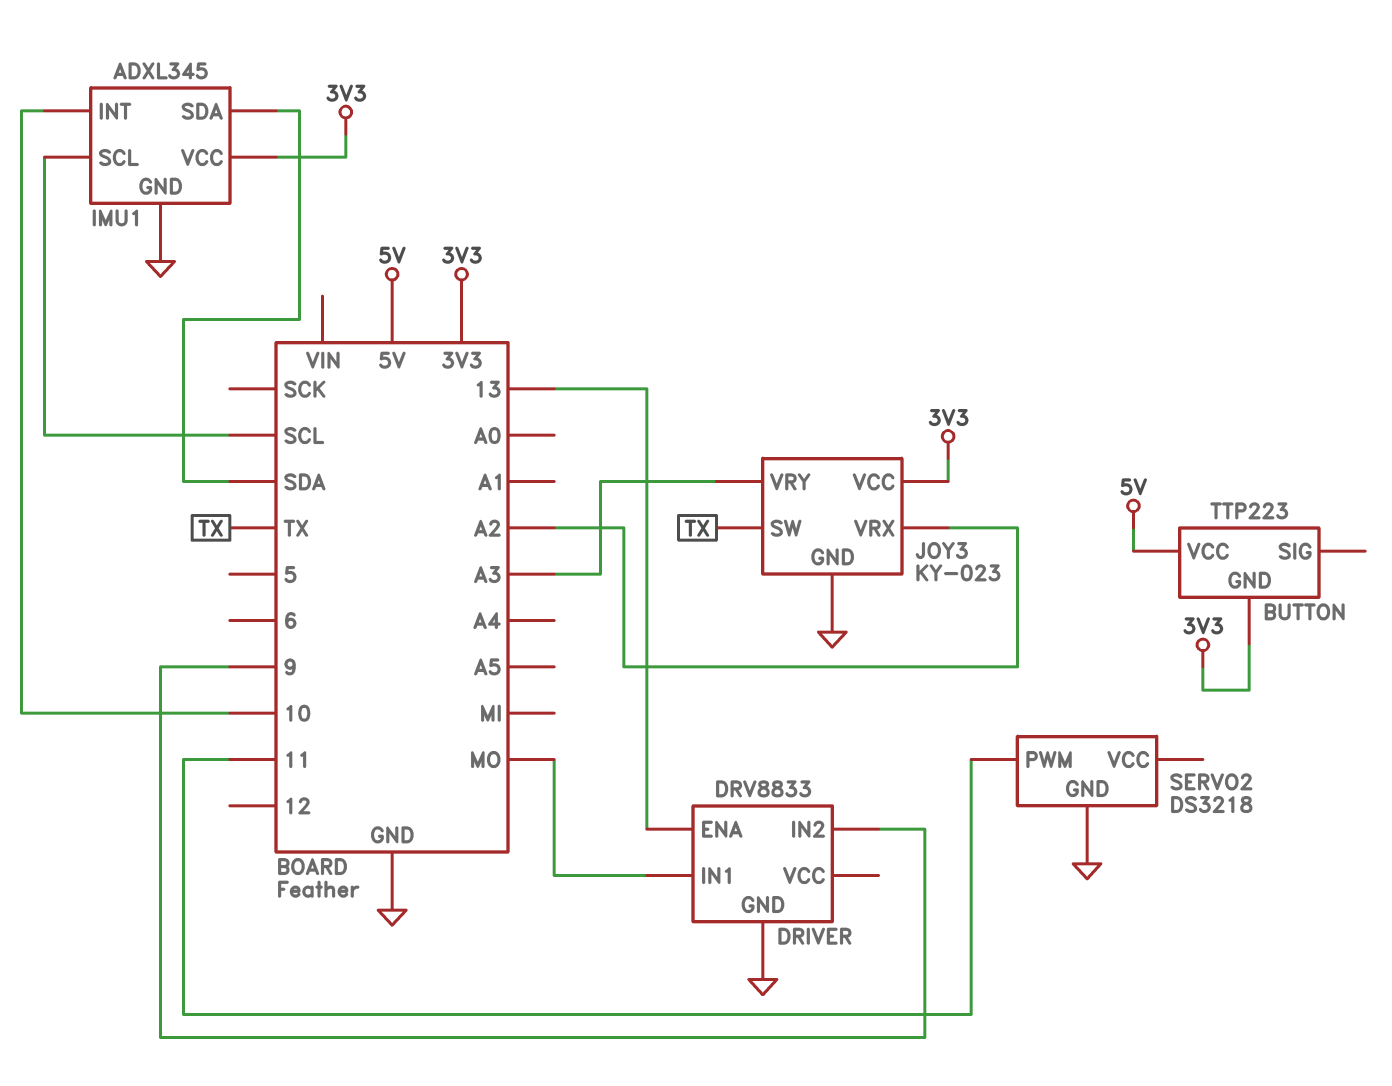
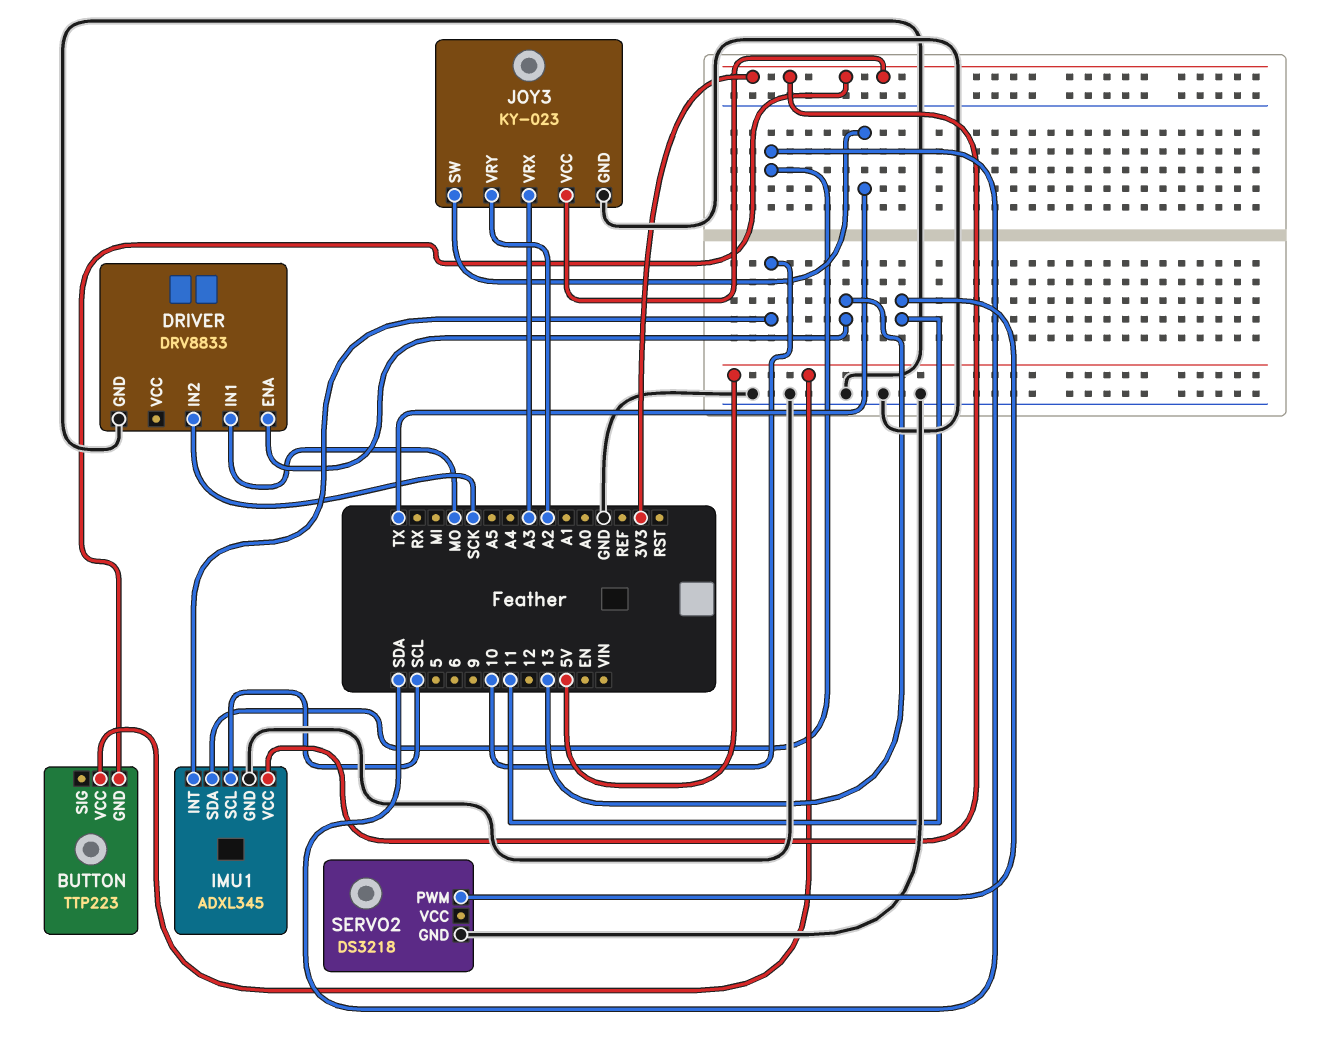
DRIVER pin IN2: 9 -> SCK
JOY3 pin VRX: A2 -> A3
JOY3 pin VRY: A3 -> A2

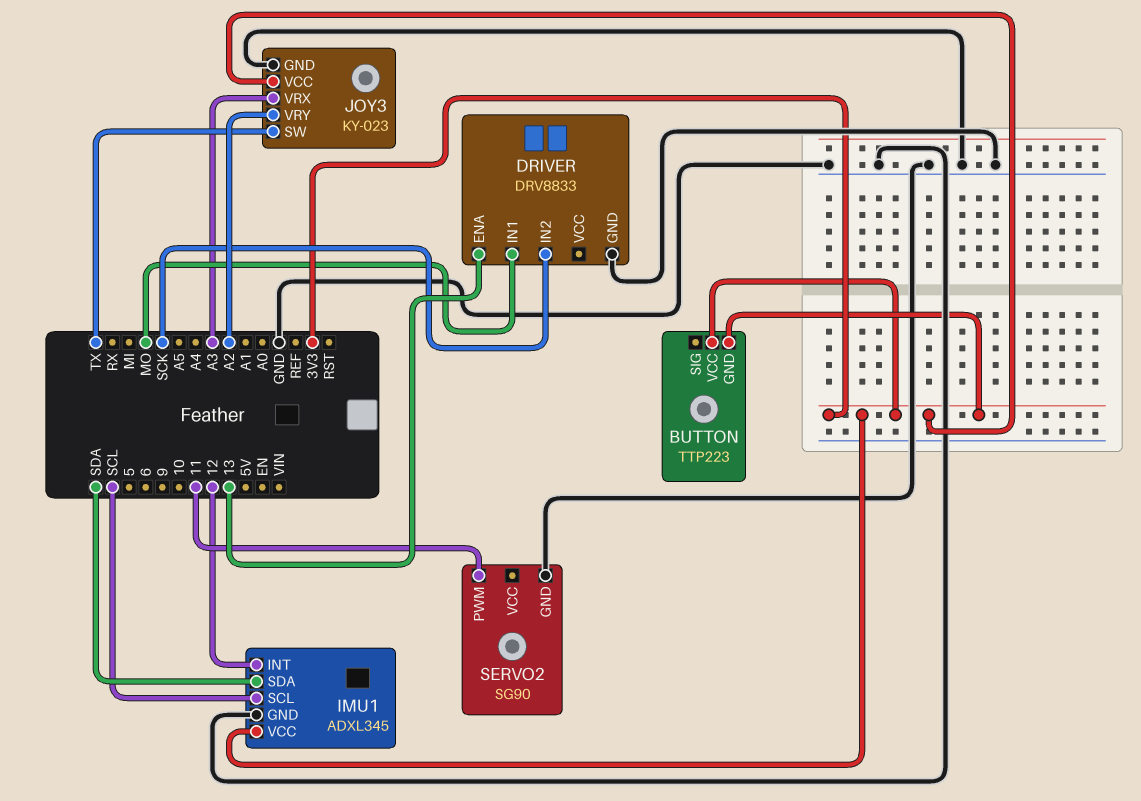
BUTTON pin VCC: 5V -> 3V3
IMU1 pin INT: 10 -> 12
SERVO2: DS3218 -> SG90

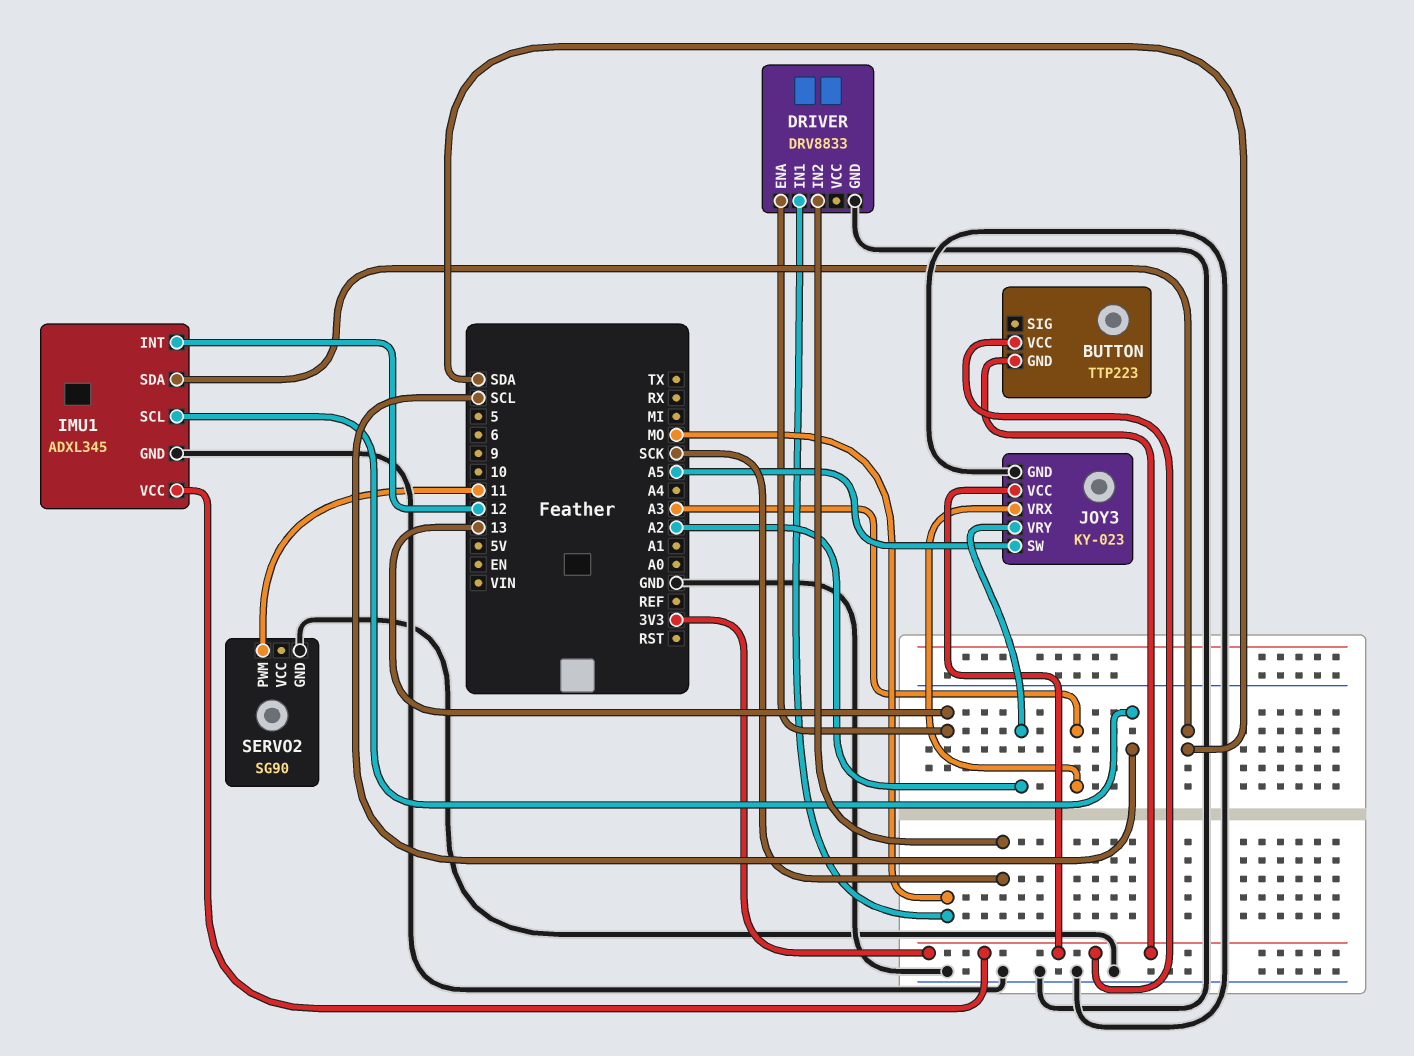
JOY3 pin SW: TX -> A5

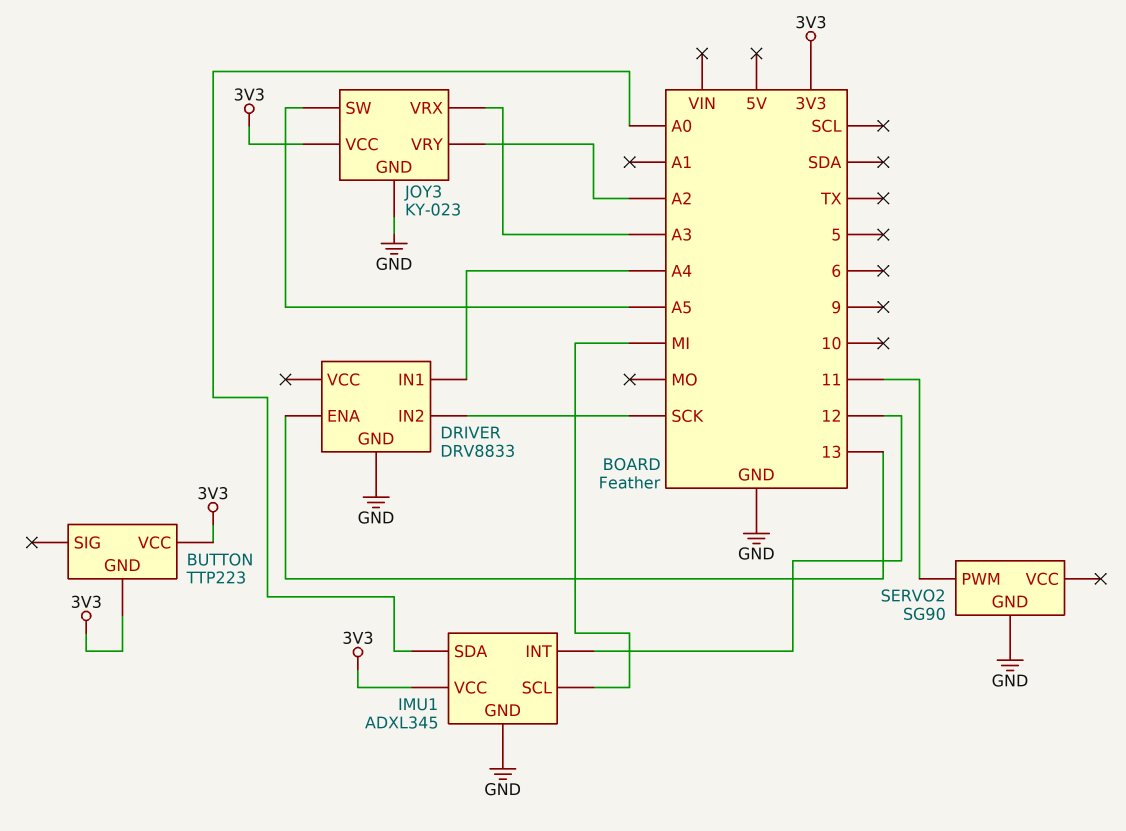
DRIVER pin IN1: MO -> A4
IMU1 pin SCL: SCL -> MI
IMU1 pin SDA: SDA -> A0

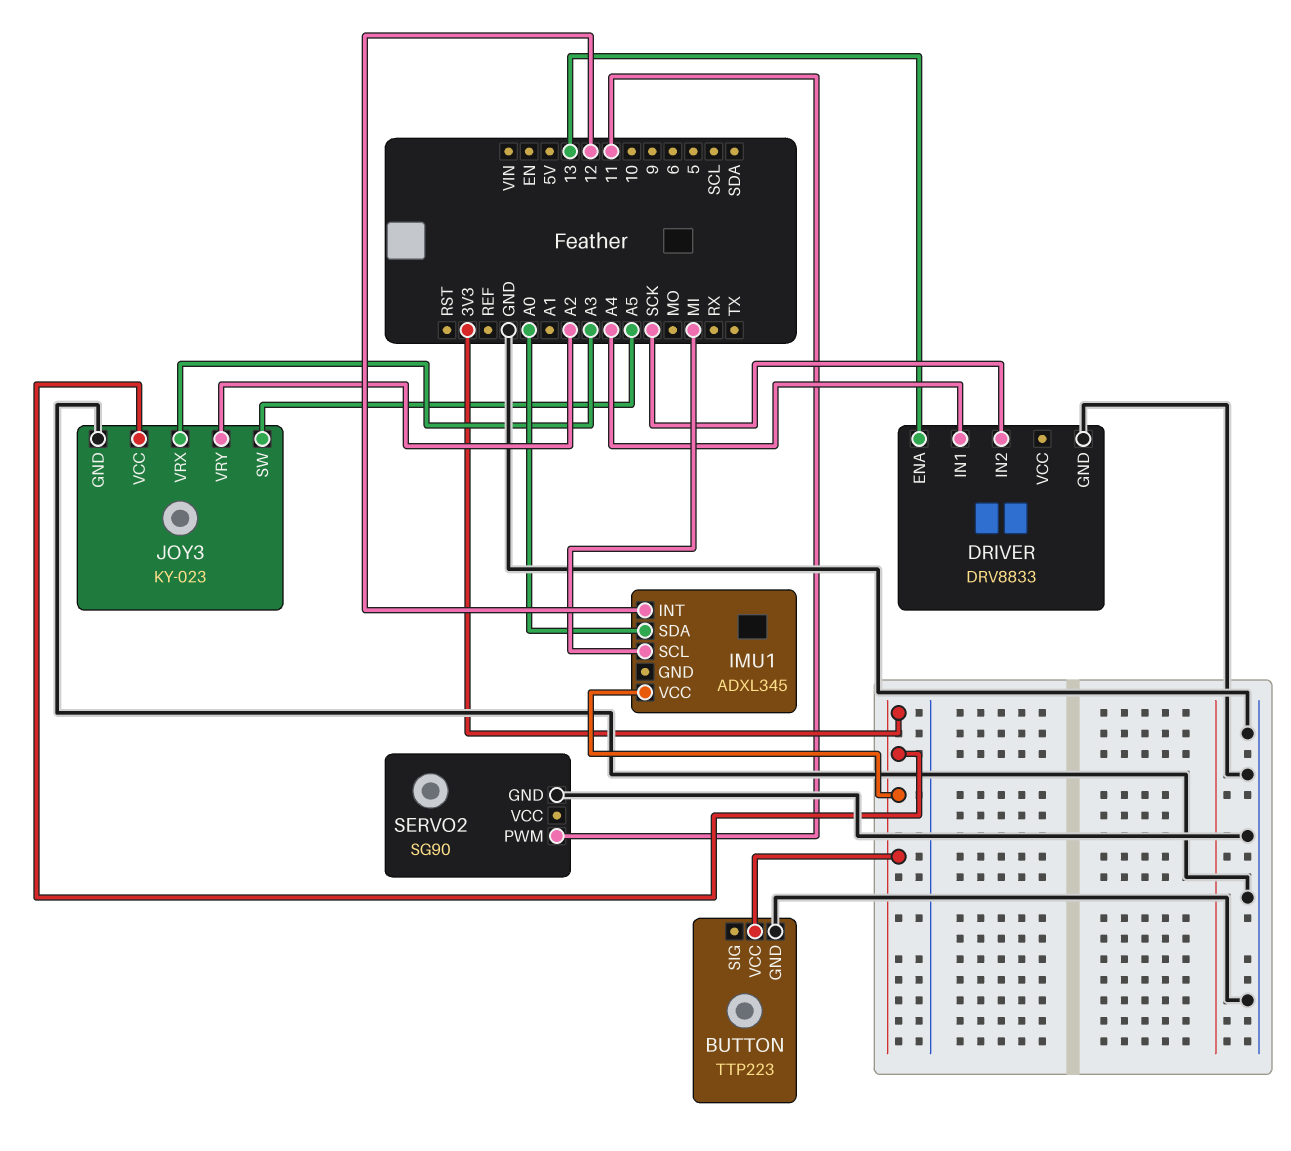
BUTTON pin GND: 3V3 -> GND
IMU1 pin GND: GND -> none

